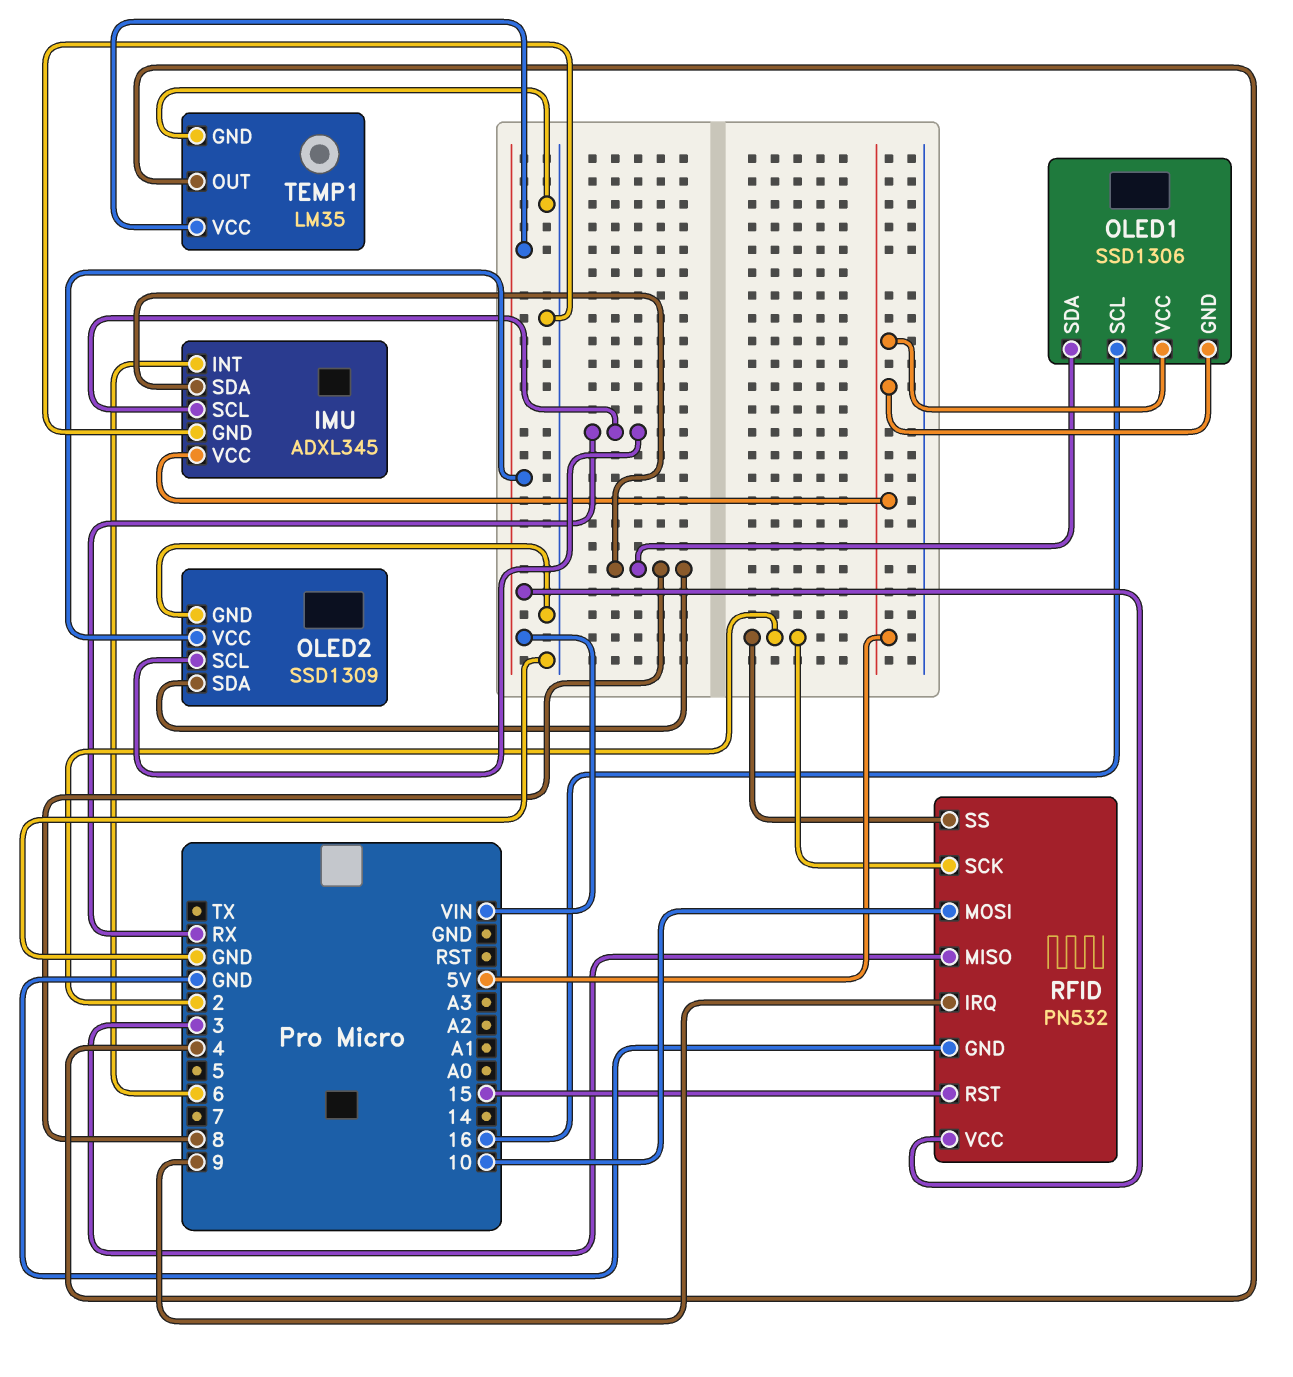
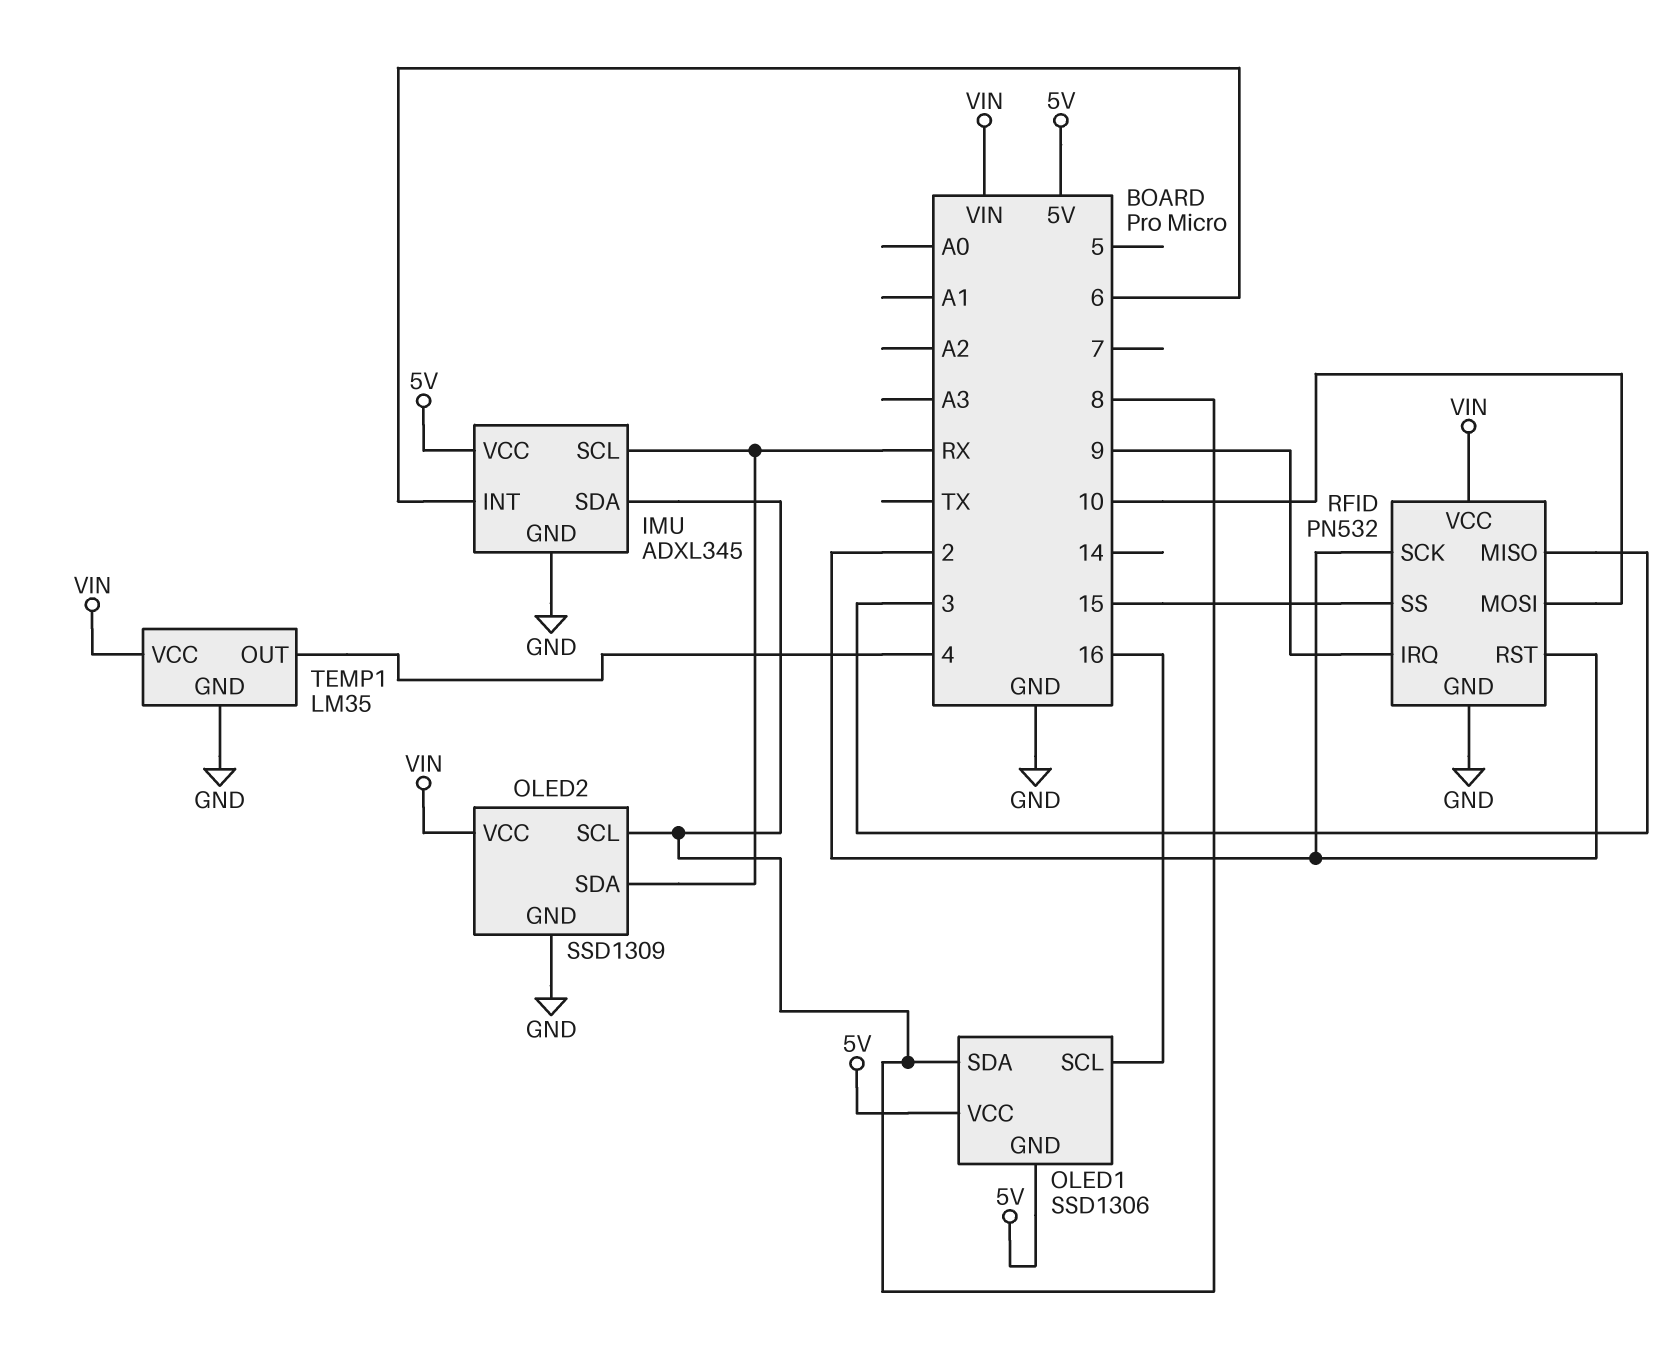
OLED2 pin SCL: RX -> 8
OLED2 pin SDA: 8 -> RX
RFID pin RST: 15 -> 2
RFID pin SS: 2 -> 15

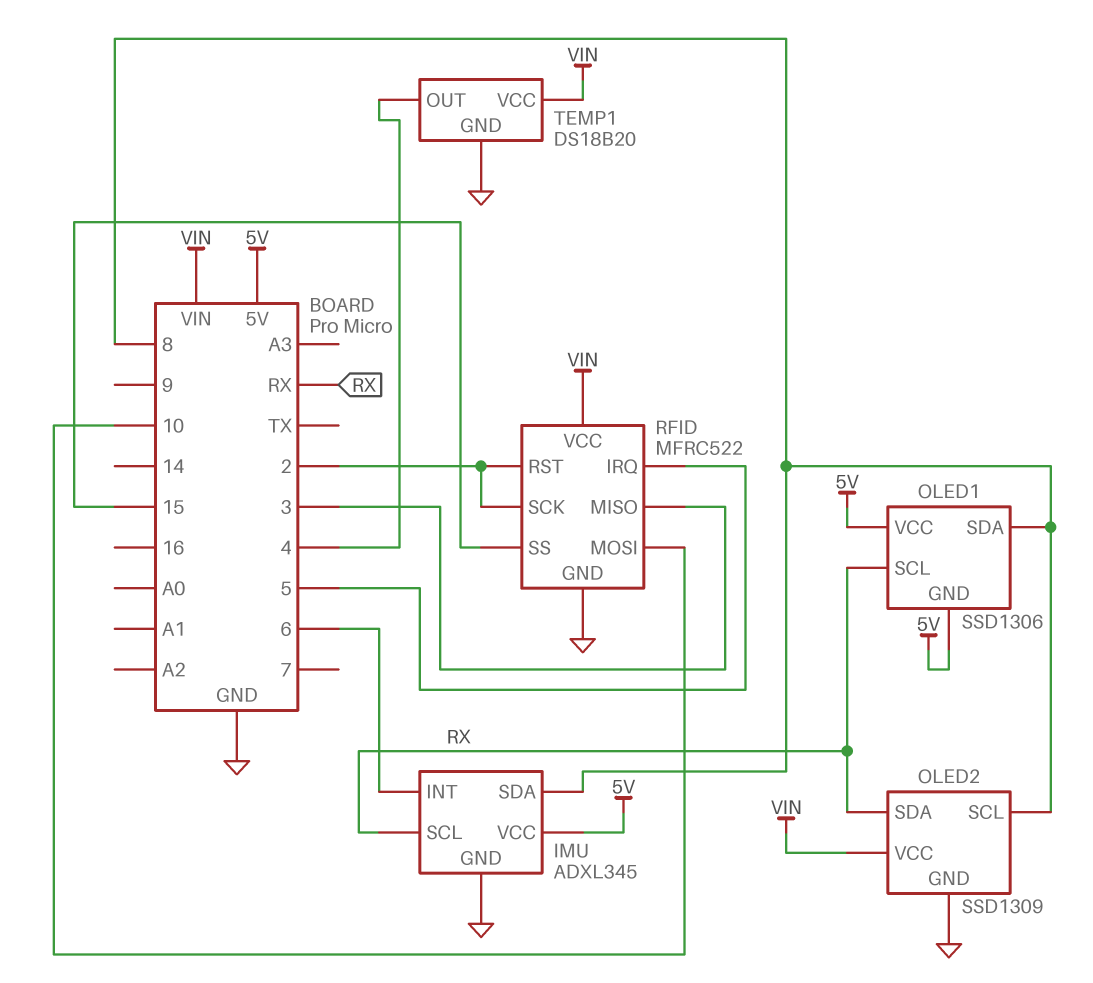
OLED1 pin SCL: 16 -> RX
RFID: PN532 -> MFRC522
RFID pin IRQ: 9 -> 5
TEMP1: LM35 -> DS18B20

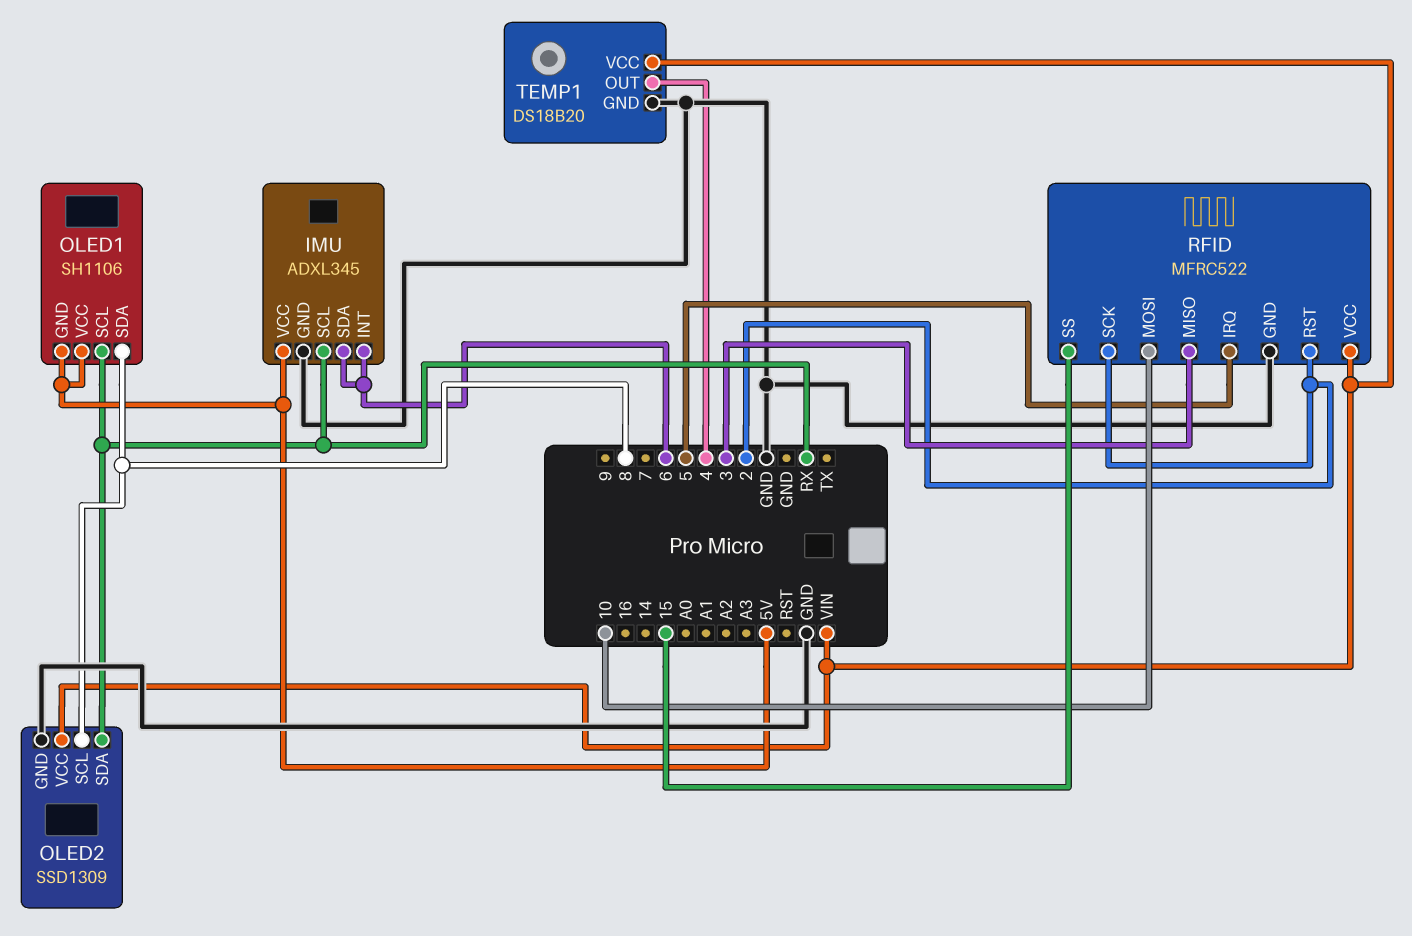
IMU pin SDA: 8 -> 6
OLED1: SSD1306 -> SH1106

